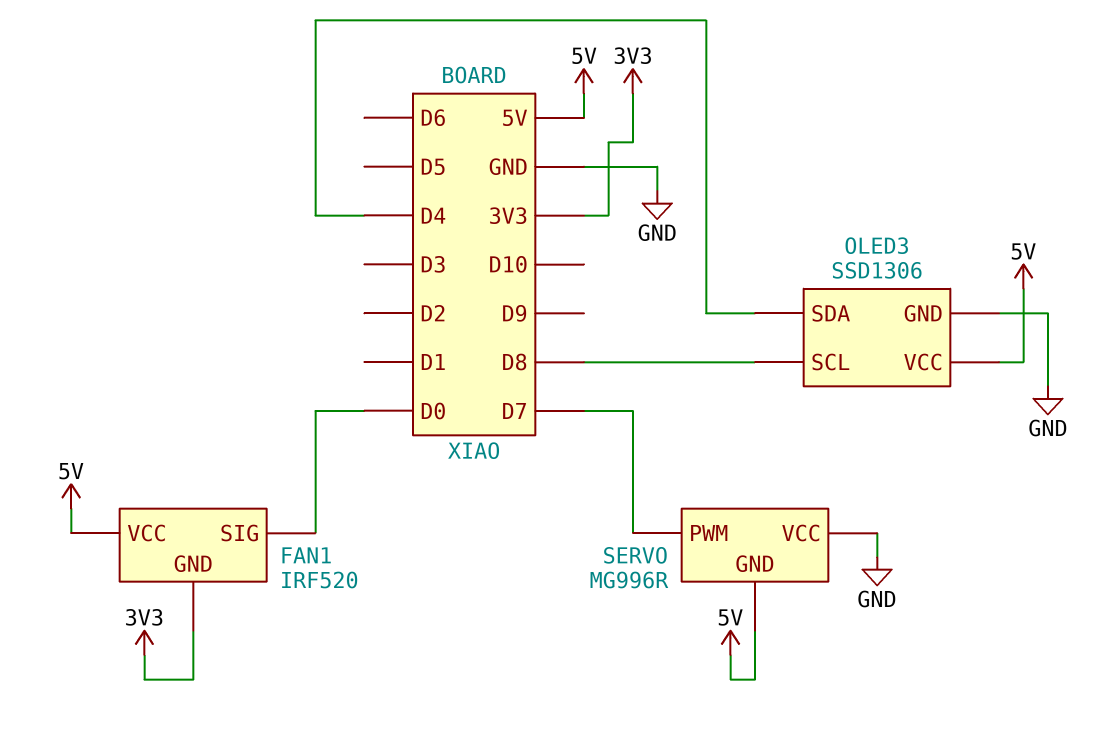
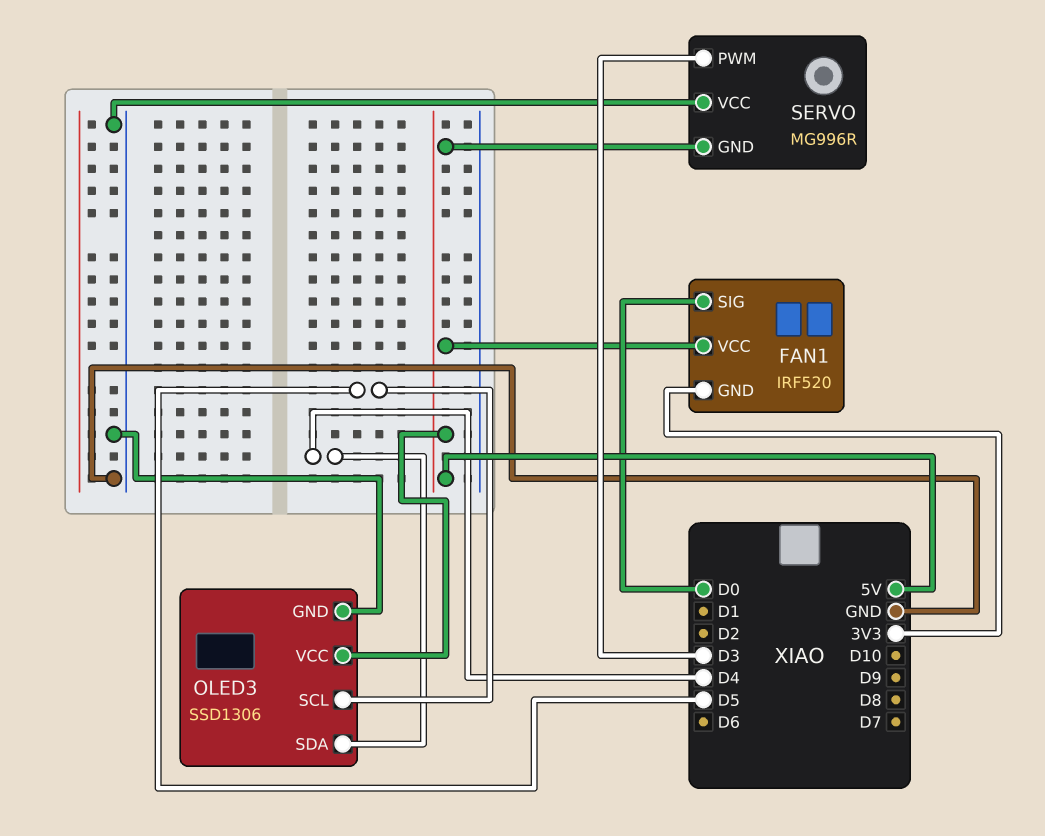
OLED3 pin SCL: D8 -> D5
SERVO pin PWM: D7 -> D3

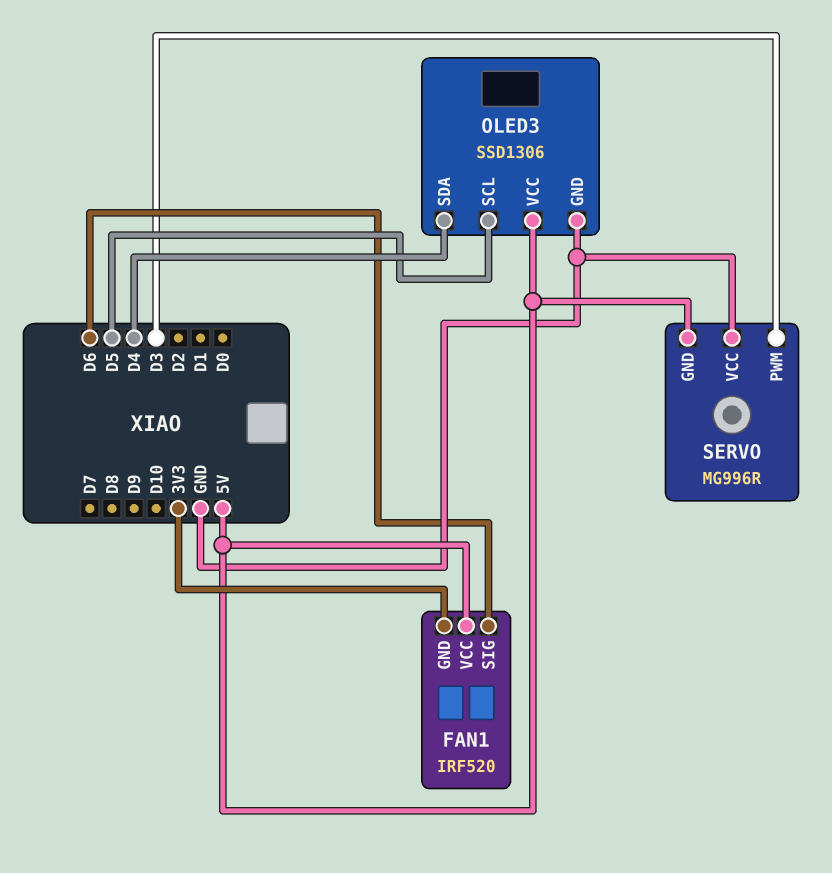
FAN1 pin SIG: D0 -> D6

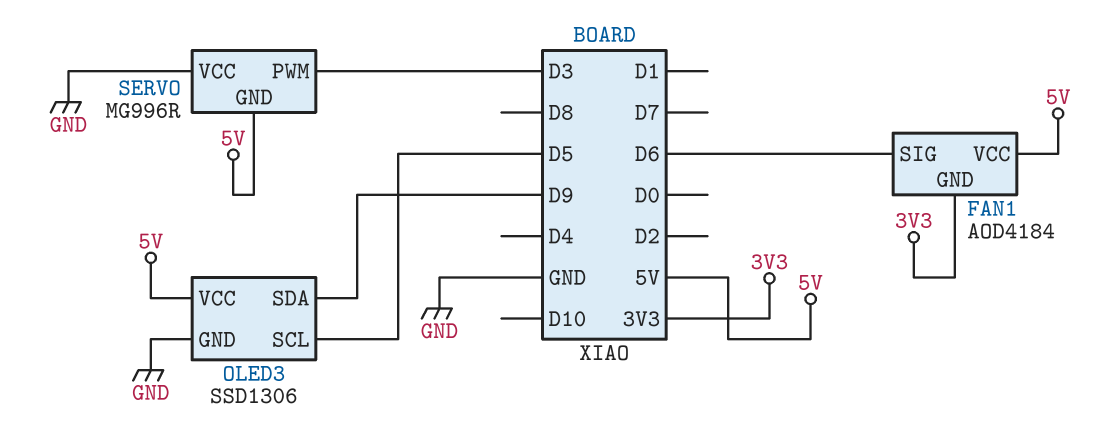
FAN1: IRF520 -> AOD4184
OLED3 pin SDA: D4 -> D9

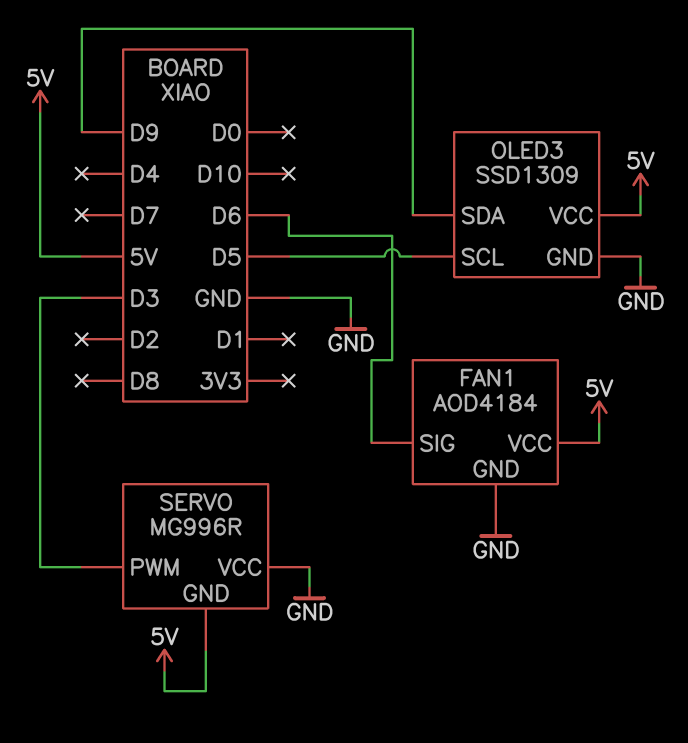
FAN1 pin GND: 3V3 -> GND
OLED3: SSD1306 -> SSD1309

